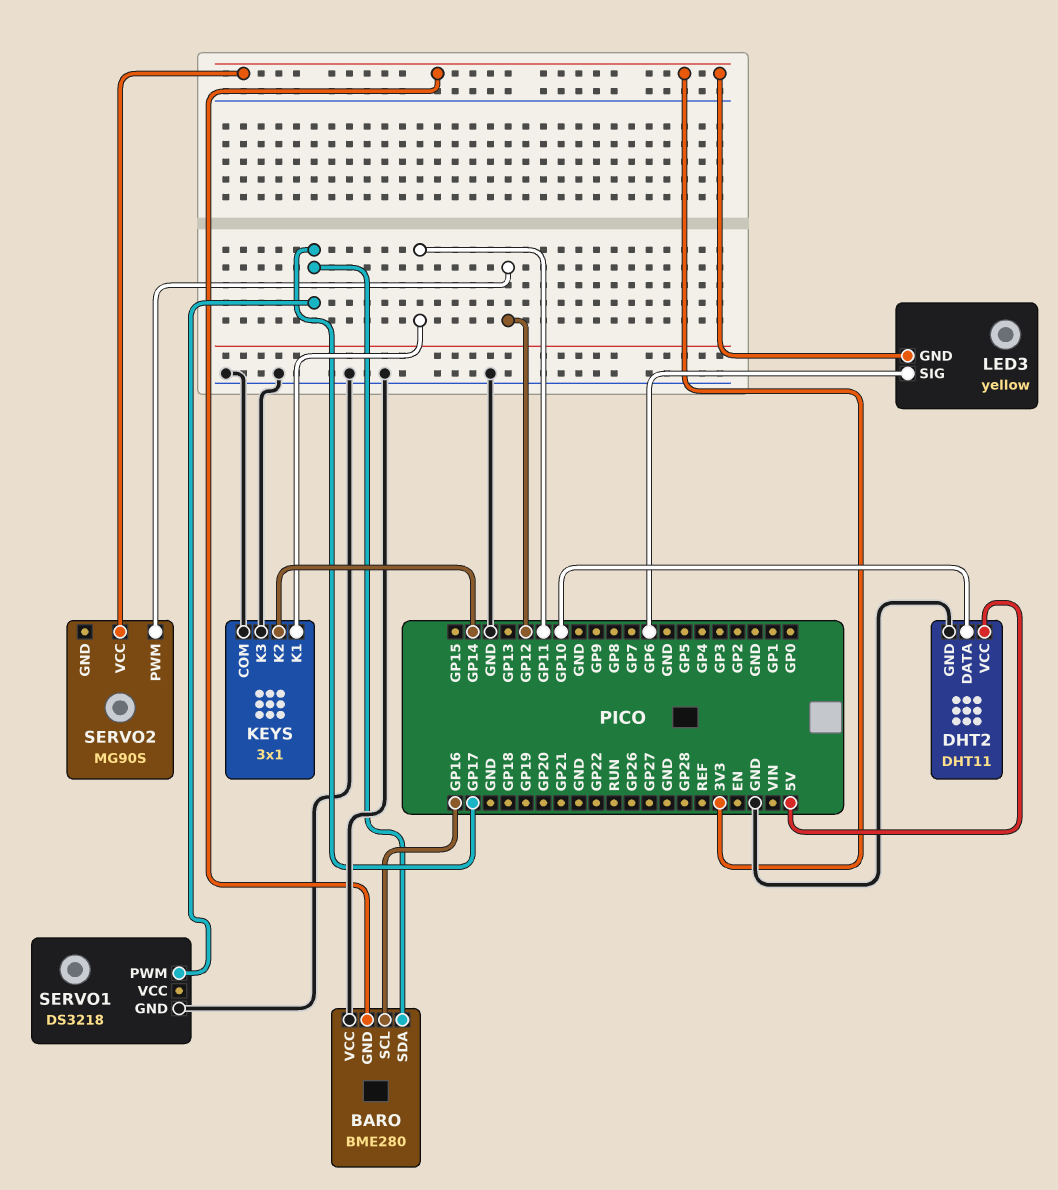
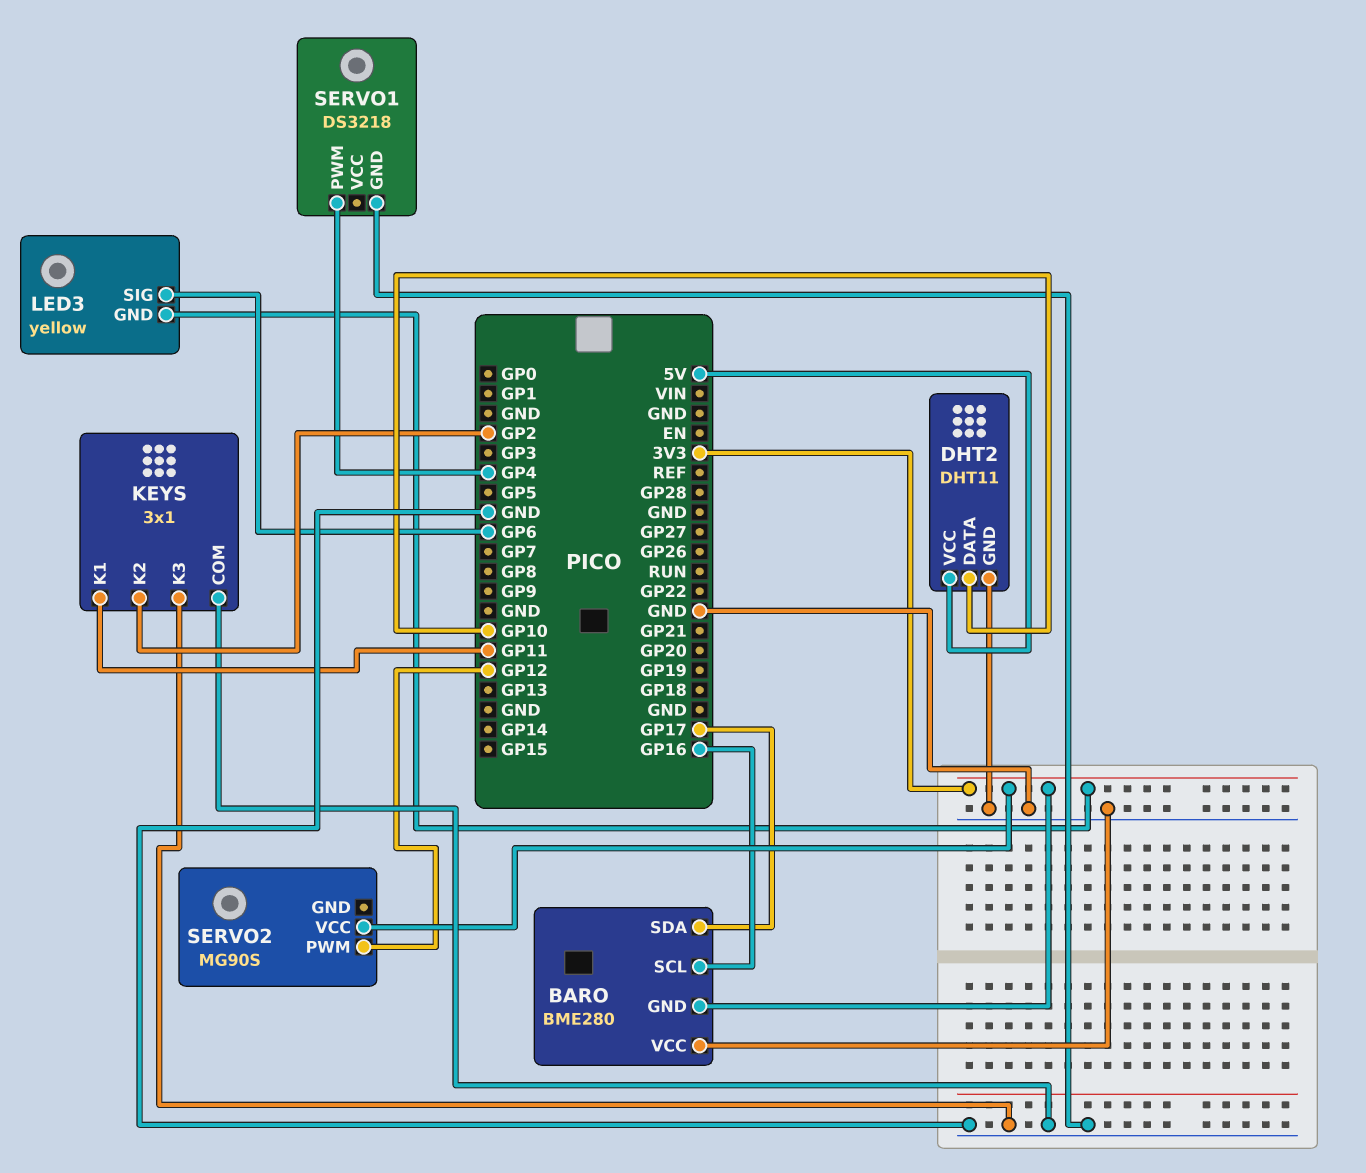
KEYS pin K2: GP14 -> GP2
SERVO1 pin PWM: GP17 -> GP4

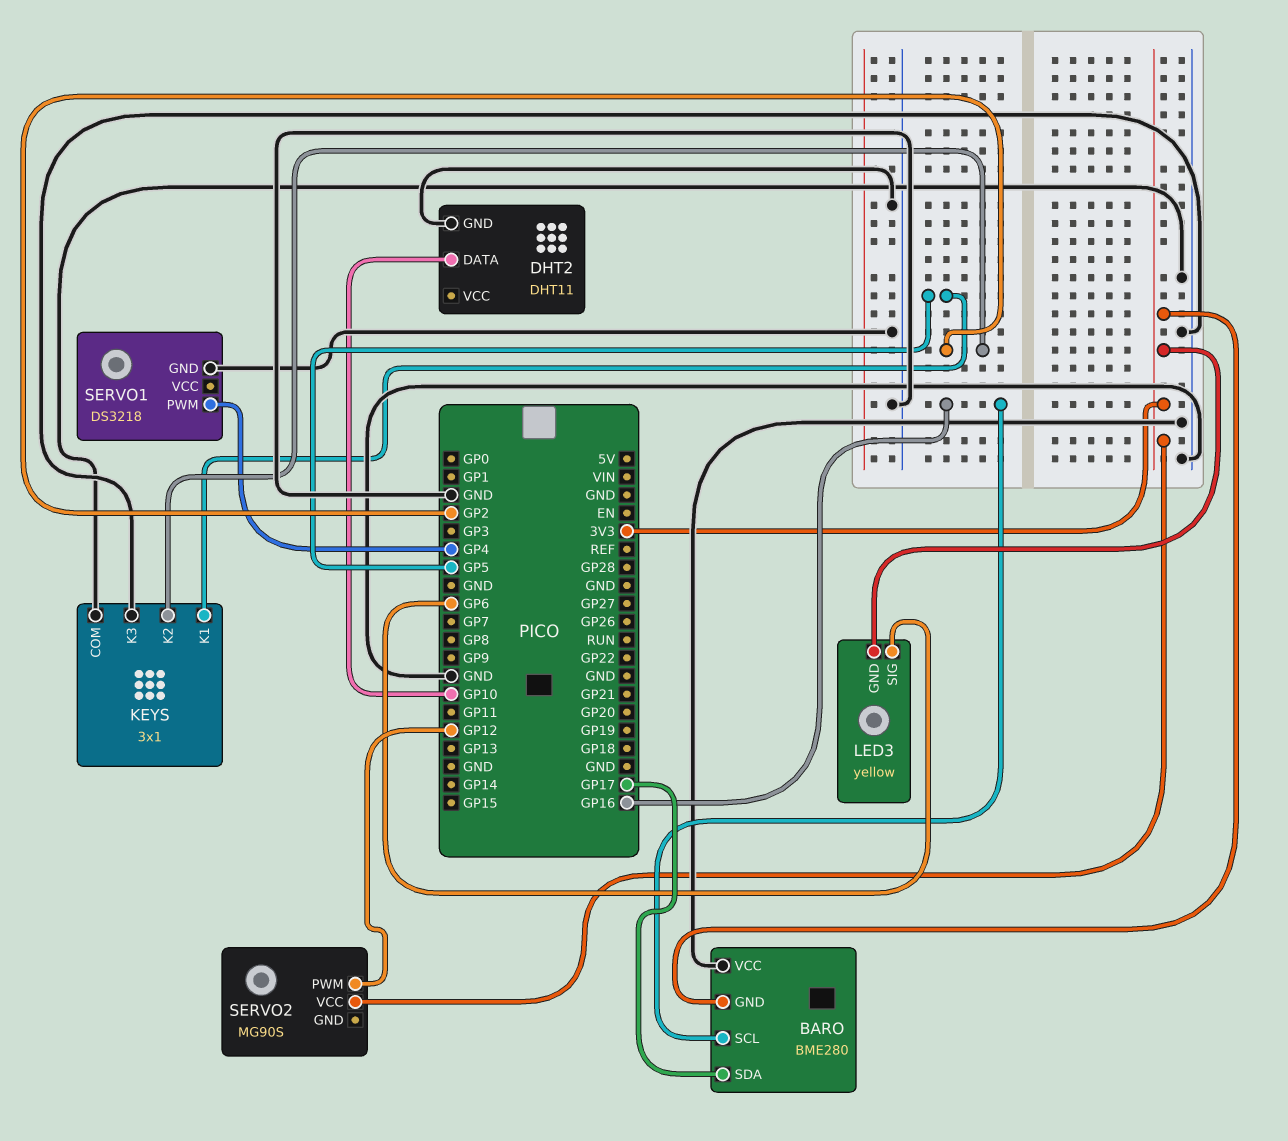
DHT2 pin VCC: 5V -> none
KEYS pin K1: GP11 -> GP5

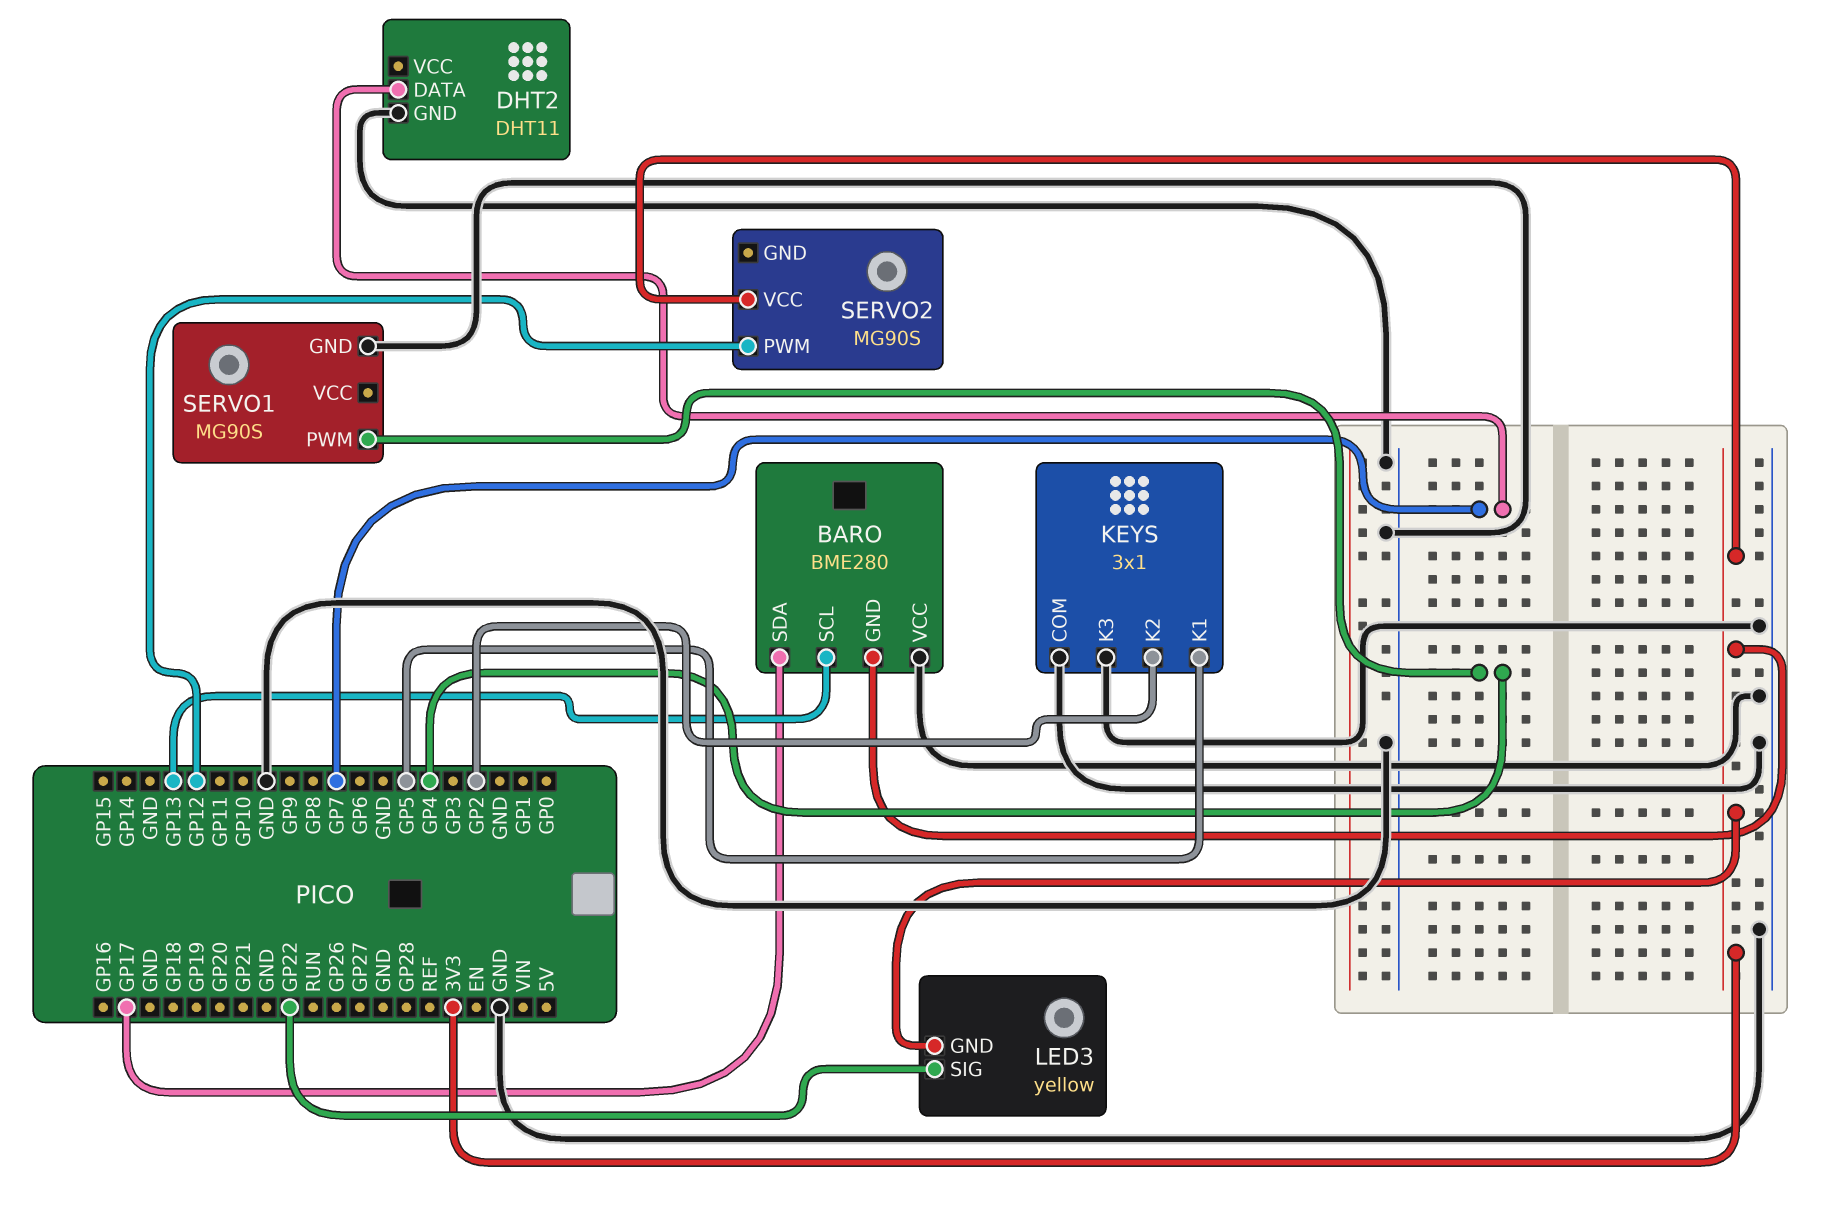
BARO pin SCL: GP16 -> GP13
DHT2 pin DATA: GP10 -> GP7
LED3 pin SIG: GP6 -> GP22
SERVO1: DS3218 -> MG90S

